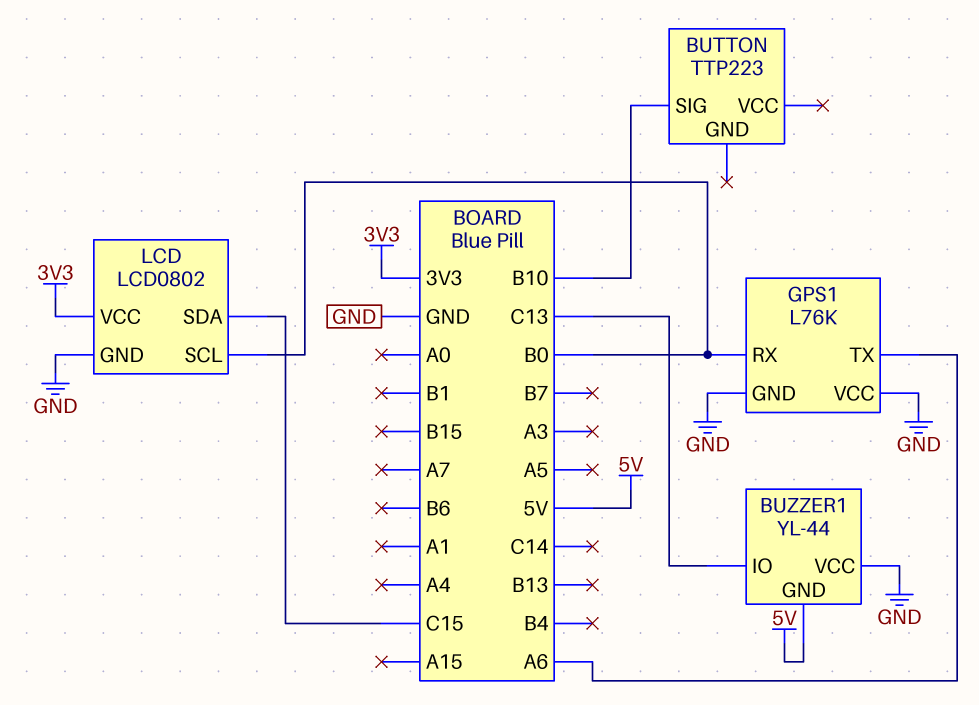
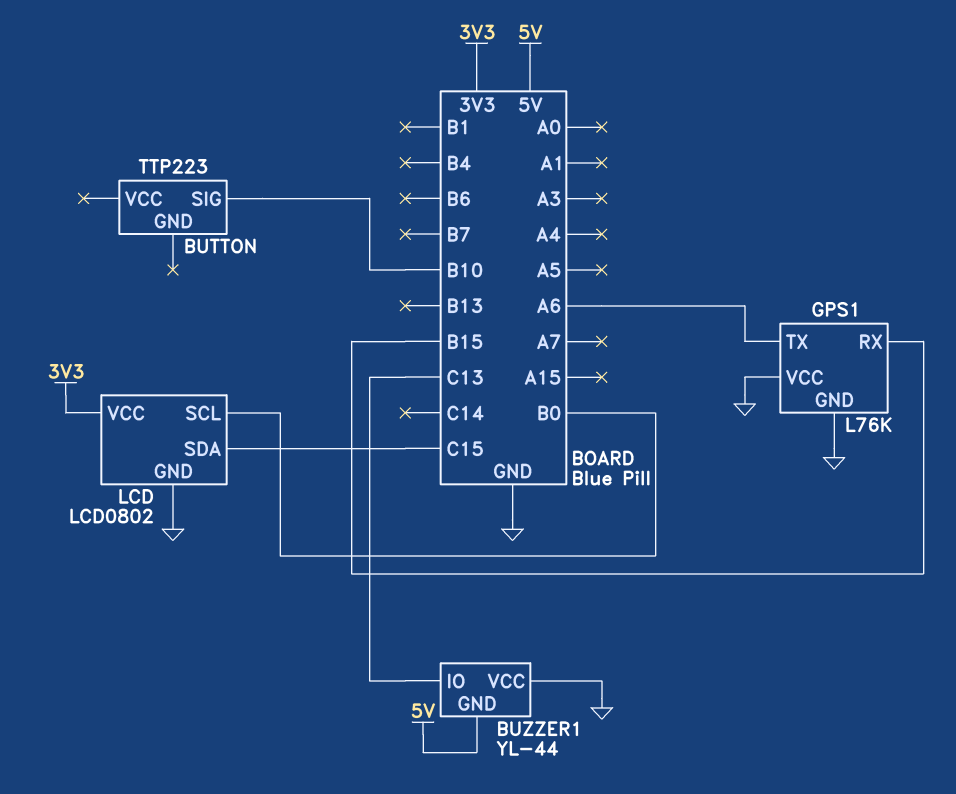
GPS1 pin RX: B0 -> B15

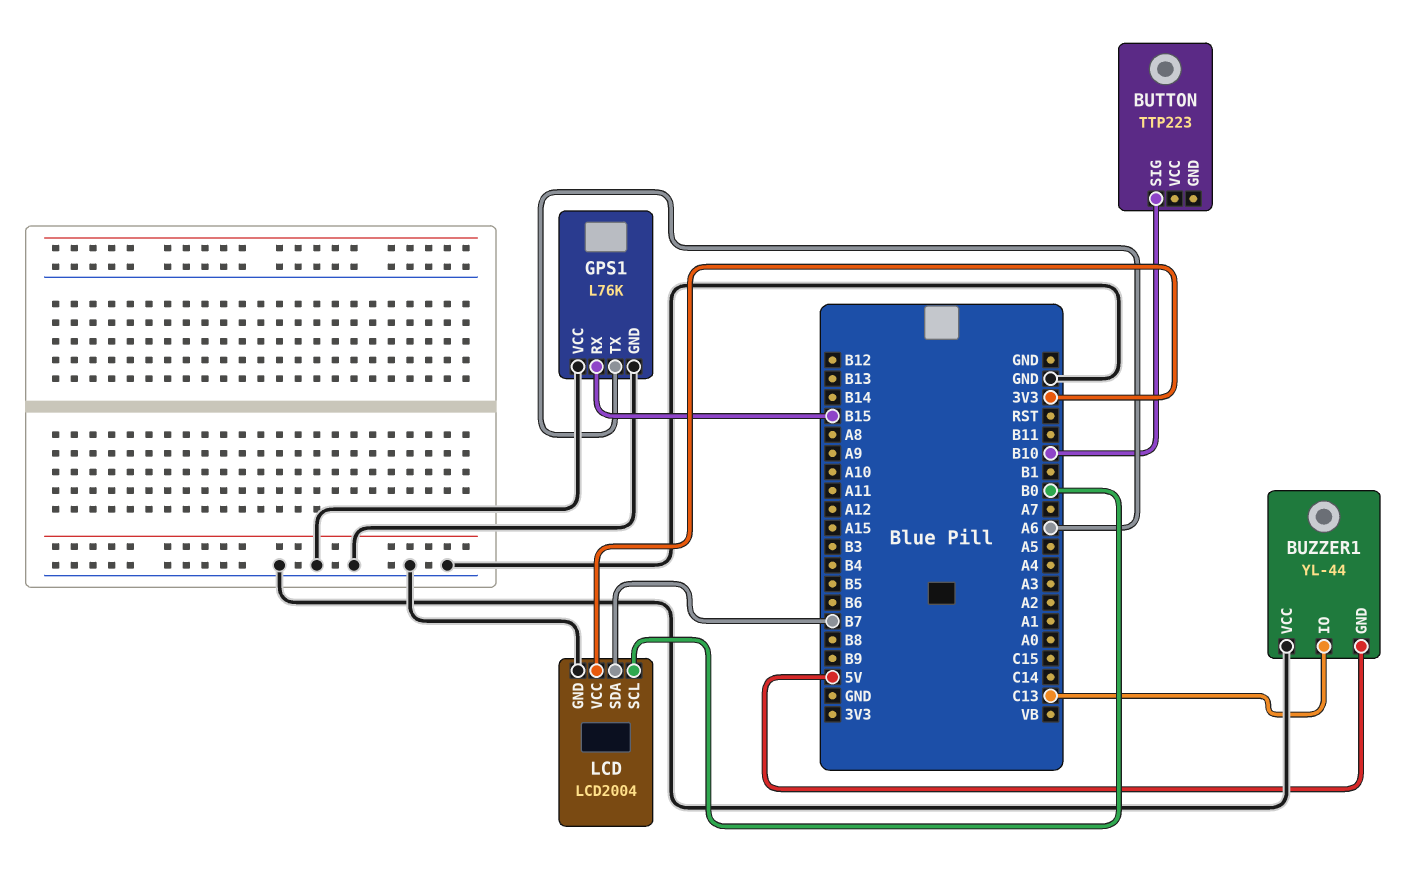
LCD: LCD0802 -> LCD2004
LCD pin SDA: C15 -> B7

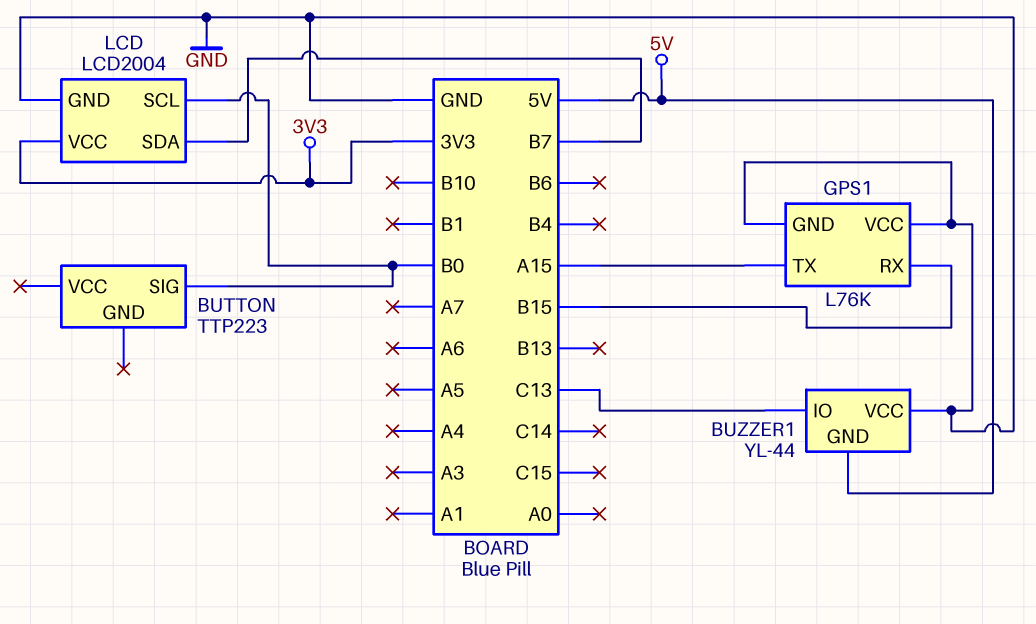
BUTTON pin SIG: B10 -> B0
GPS1 pin TX: A6 -> A15

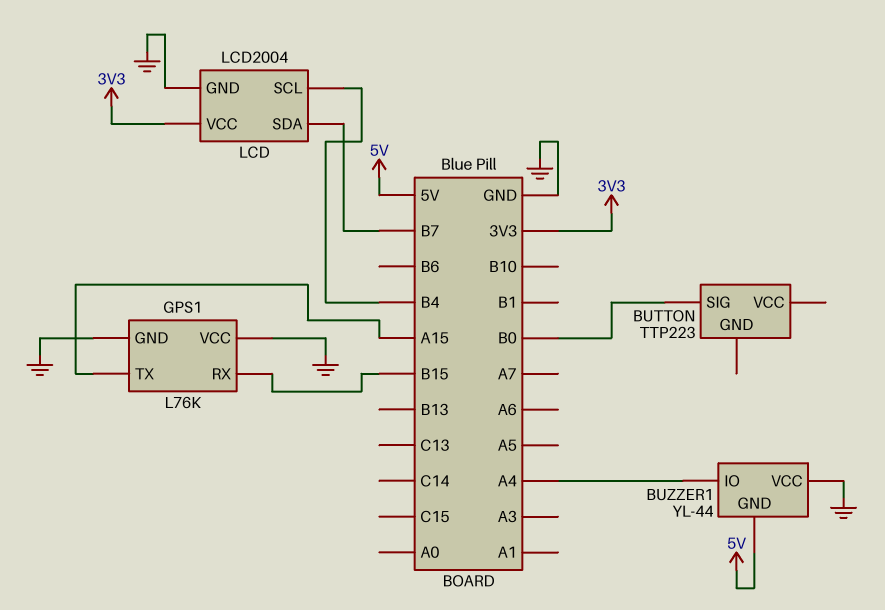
BUZZER1 pin IO: C13 -> A4
LCD pin SCL: B0 -> B4

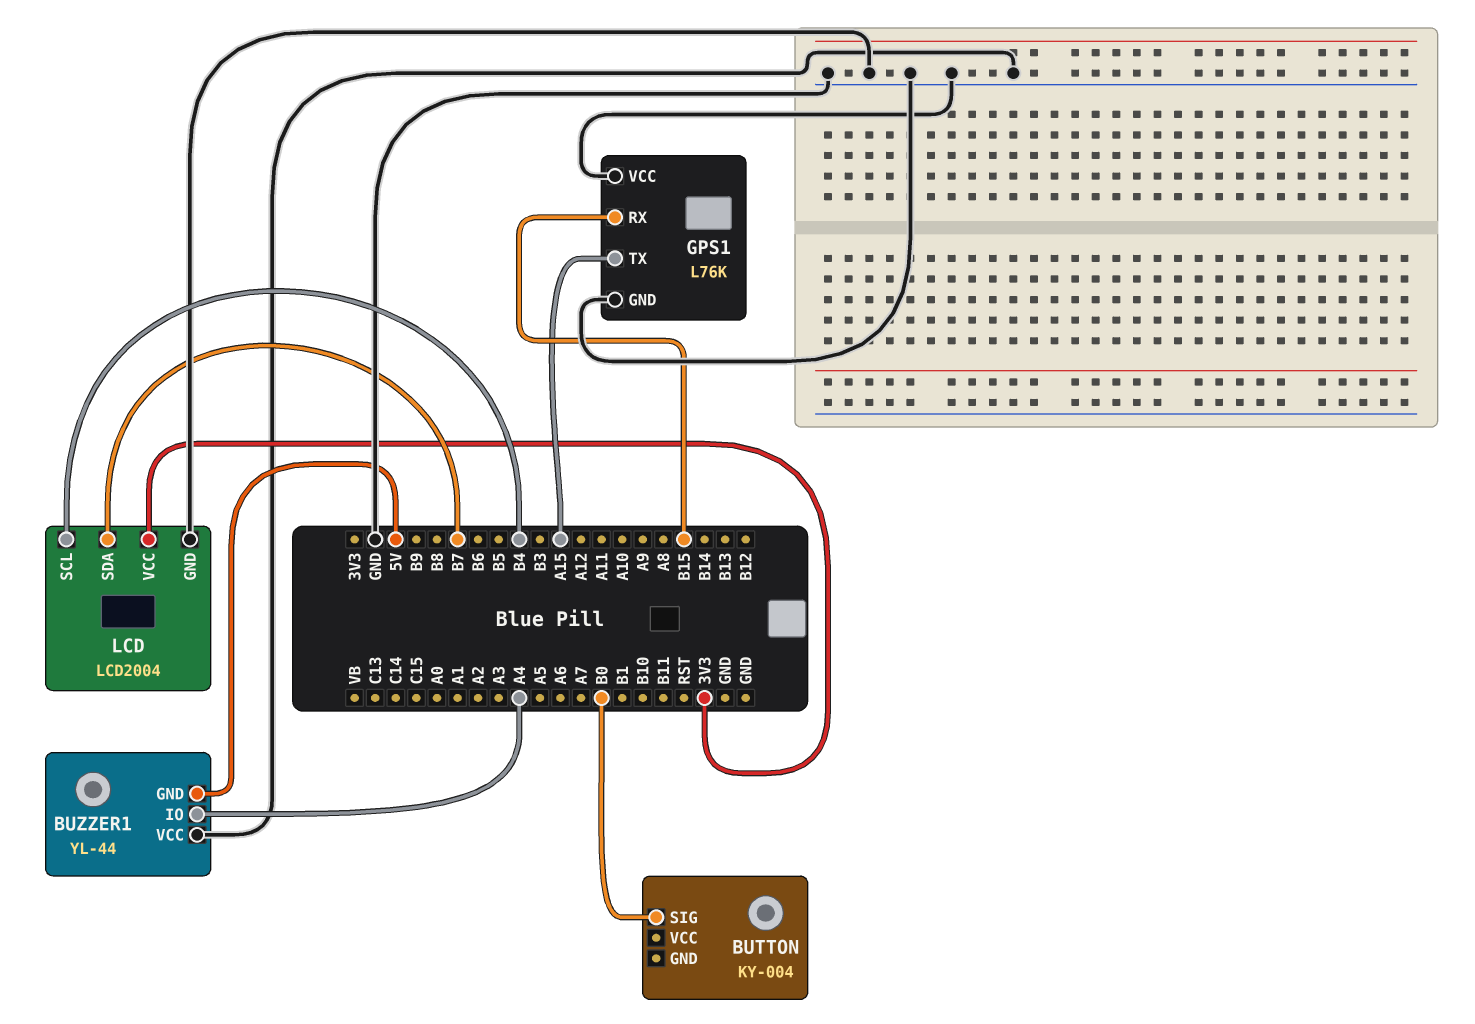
BUTTON: TTP223 -> KY-004

